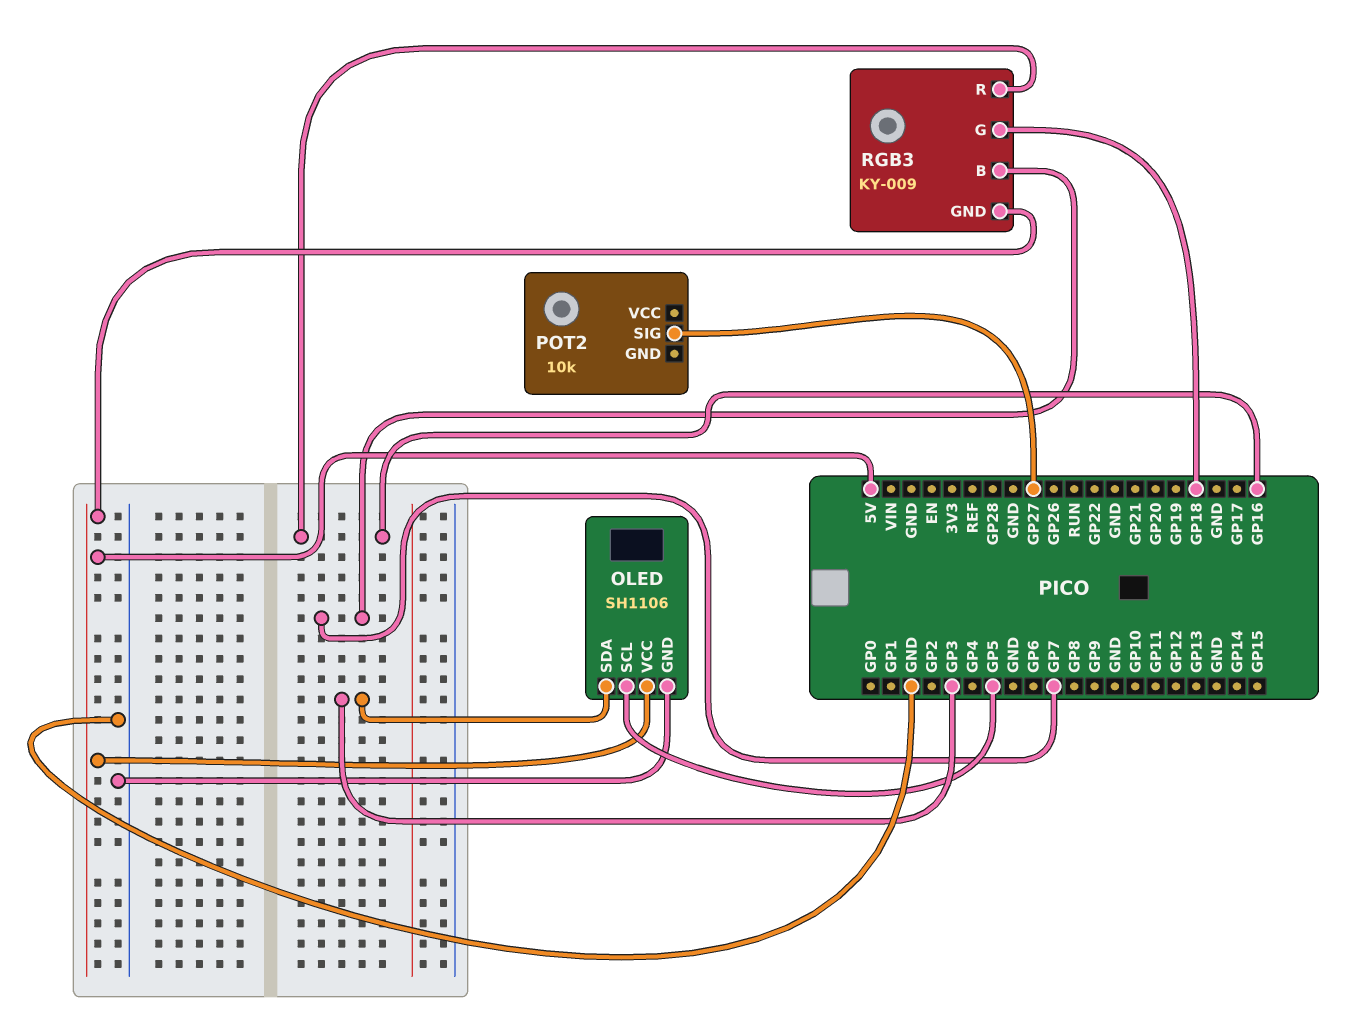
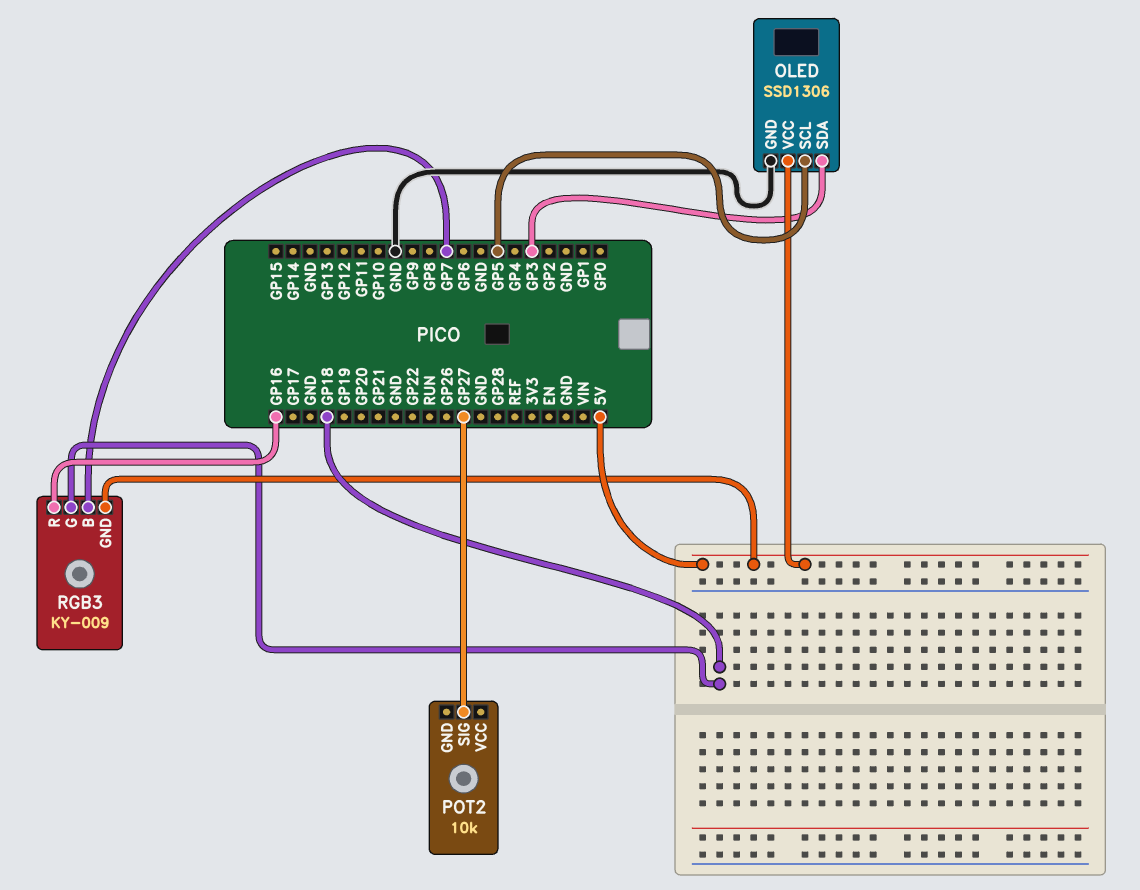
OLED: SH1106 -> SSD1306

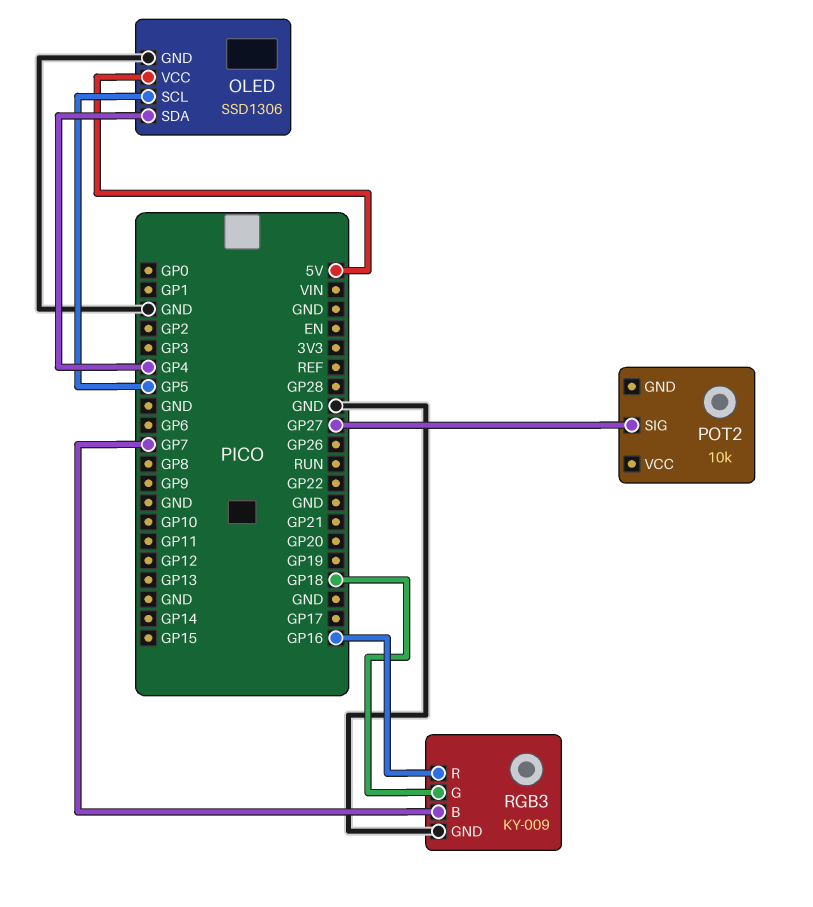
OLED pin SDA: GP3 -> GP4
RGB3 pin GND: 5V -> GND

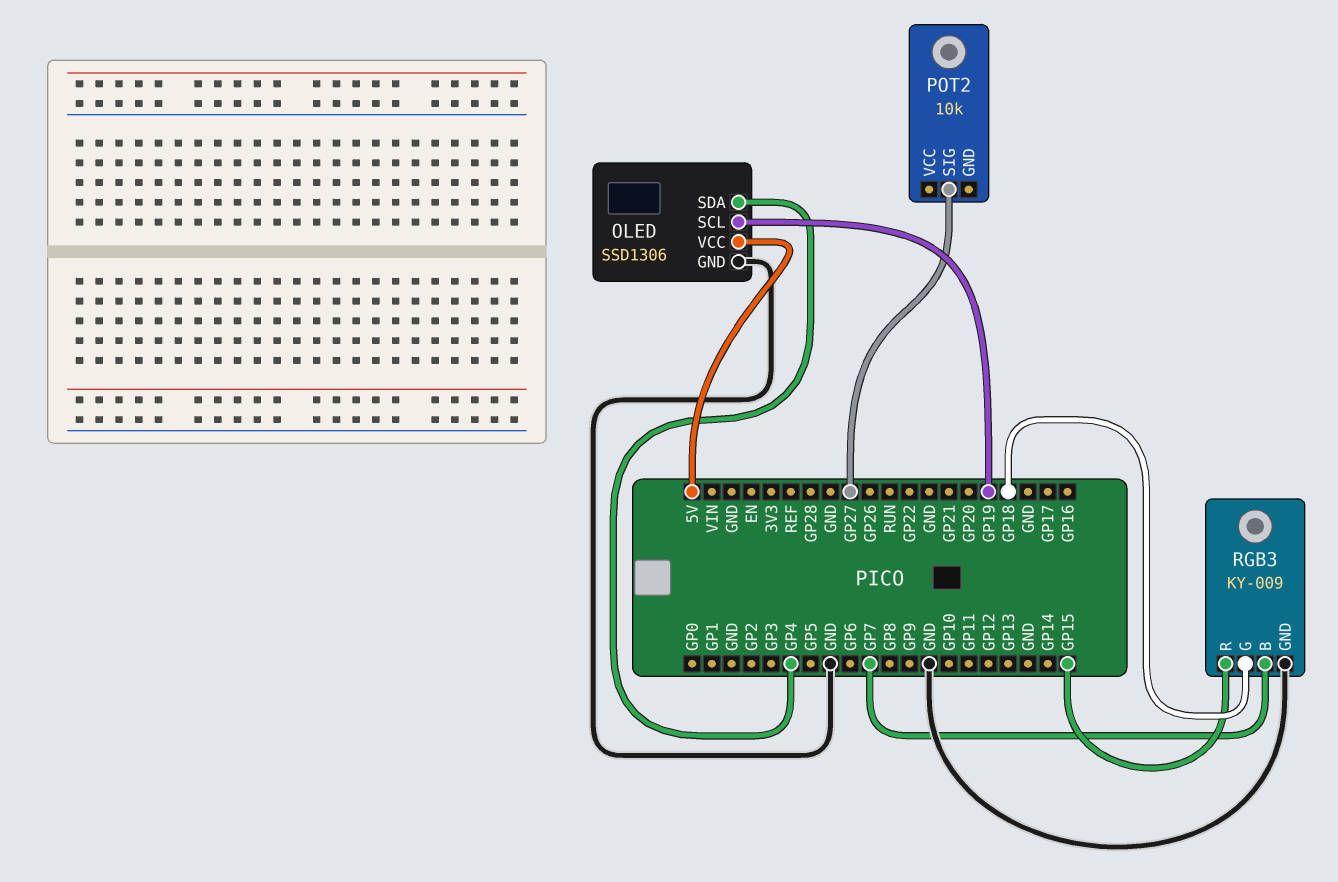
OLED pin SCL: GP5 -> GP19
RGB3 pin R: GP16 -> GP15

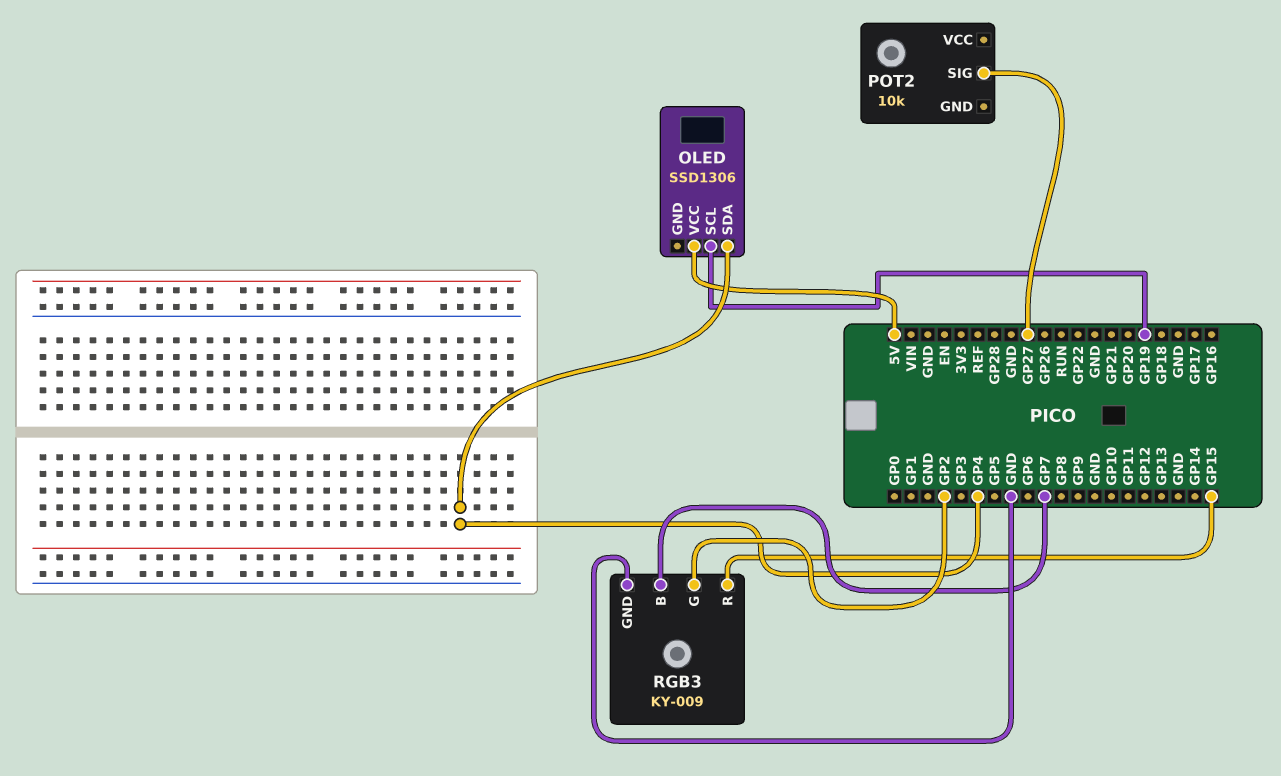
OLED pin GND: GND -> none
RGB3 pin G: GP18 -> GP2

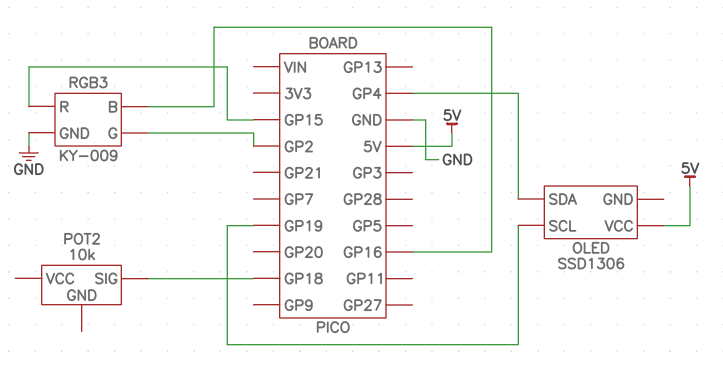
POT2 pin SIG: GP27 -> GP18
RGB3 pin B: GP7 -> GP16

